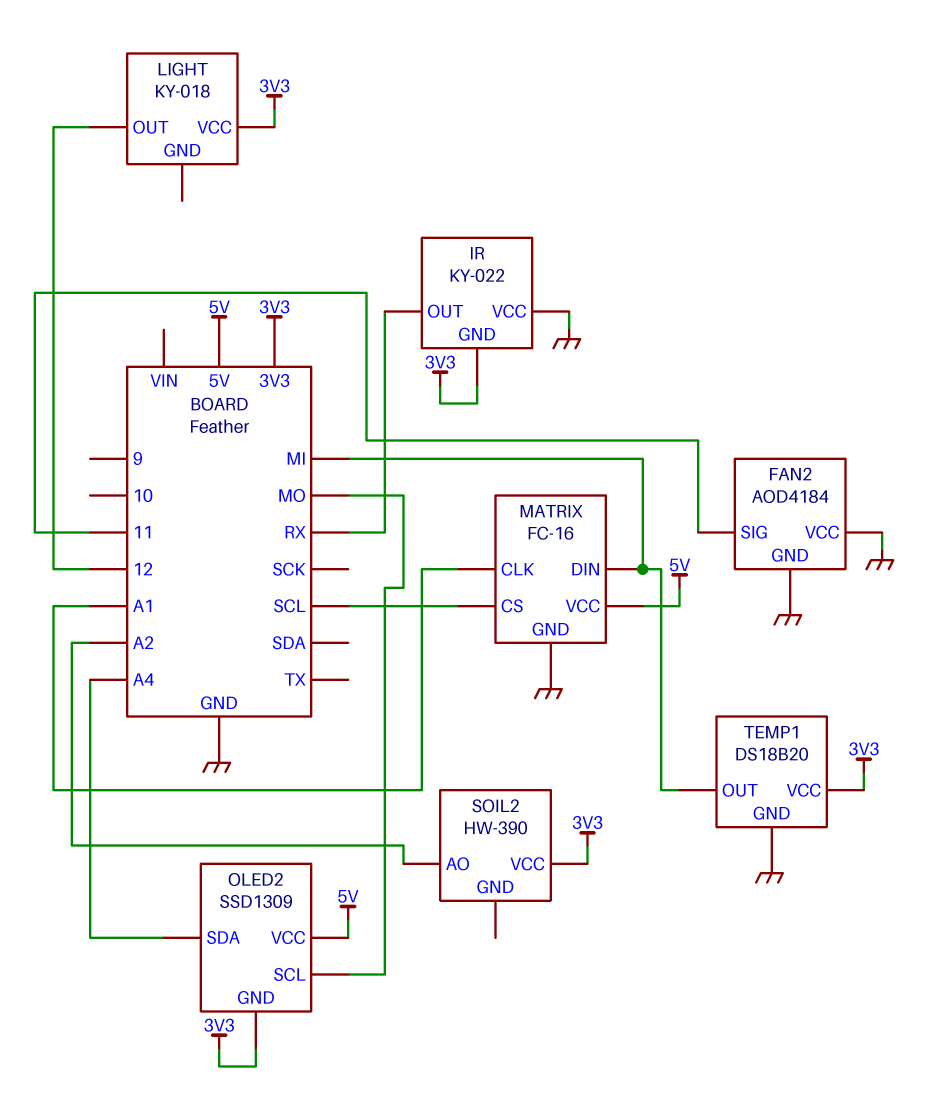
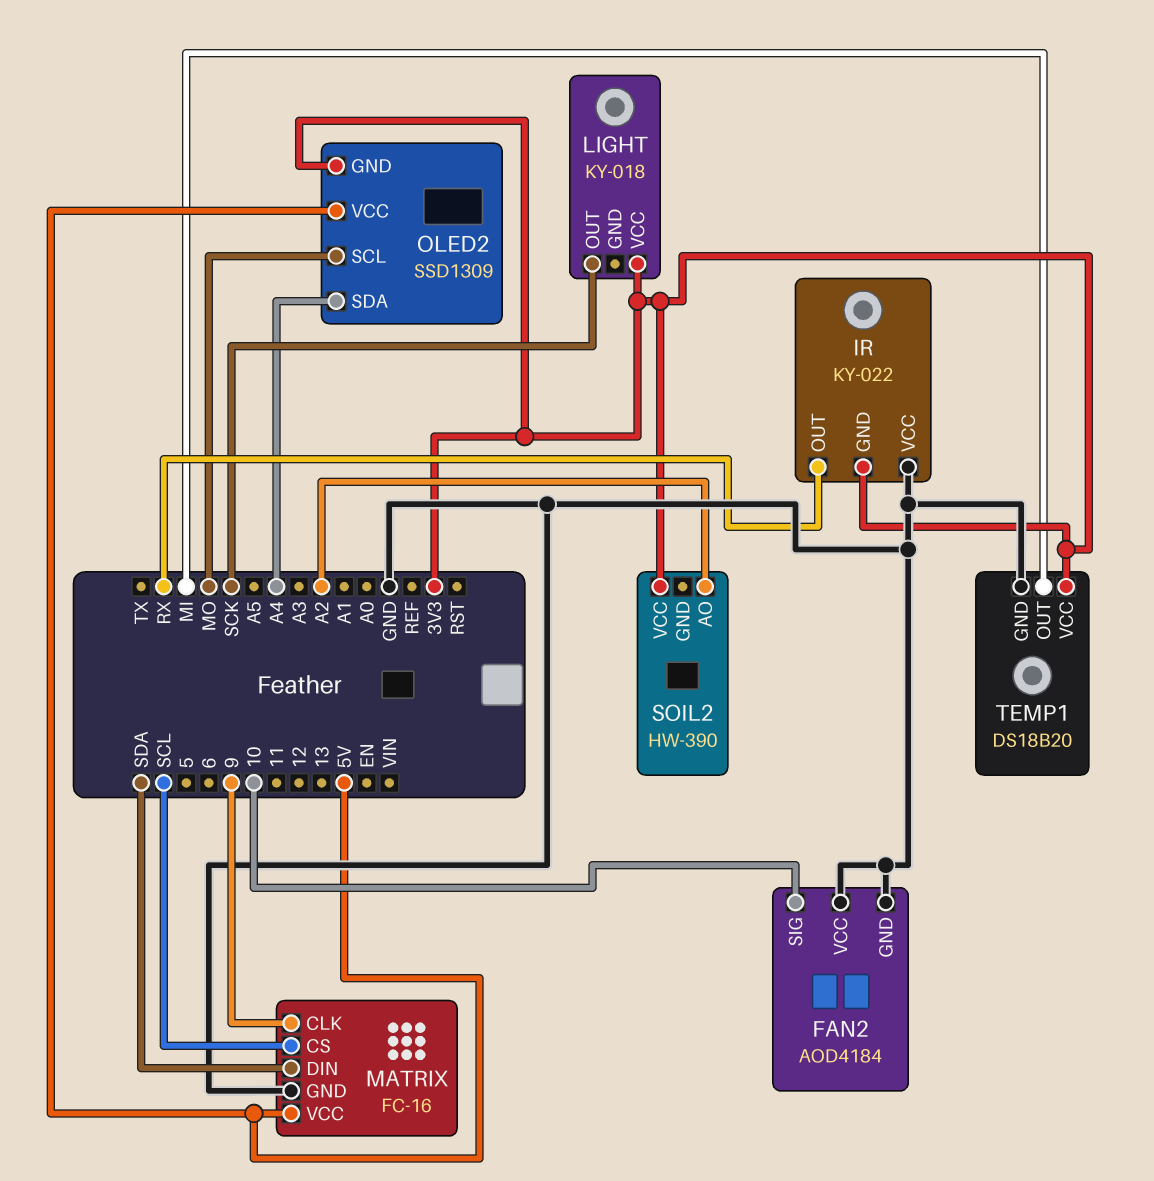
FAN2 pin SIG: 11 -> 10
LIGHT pin OUT: 12 -> SCK
MATRIX pin CLK: A1 -> 9
MATRIX pin DIN: MI -> SDA

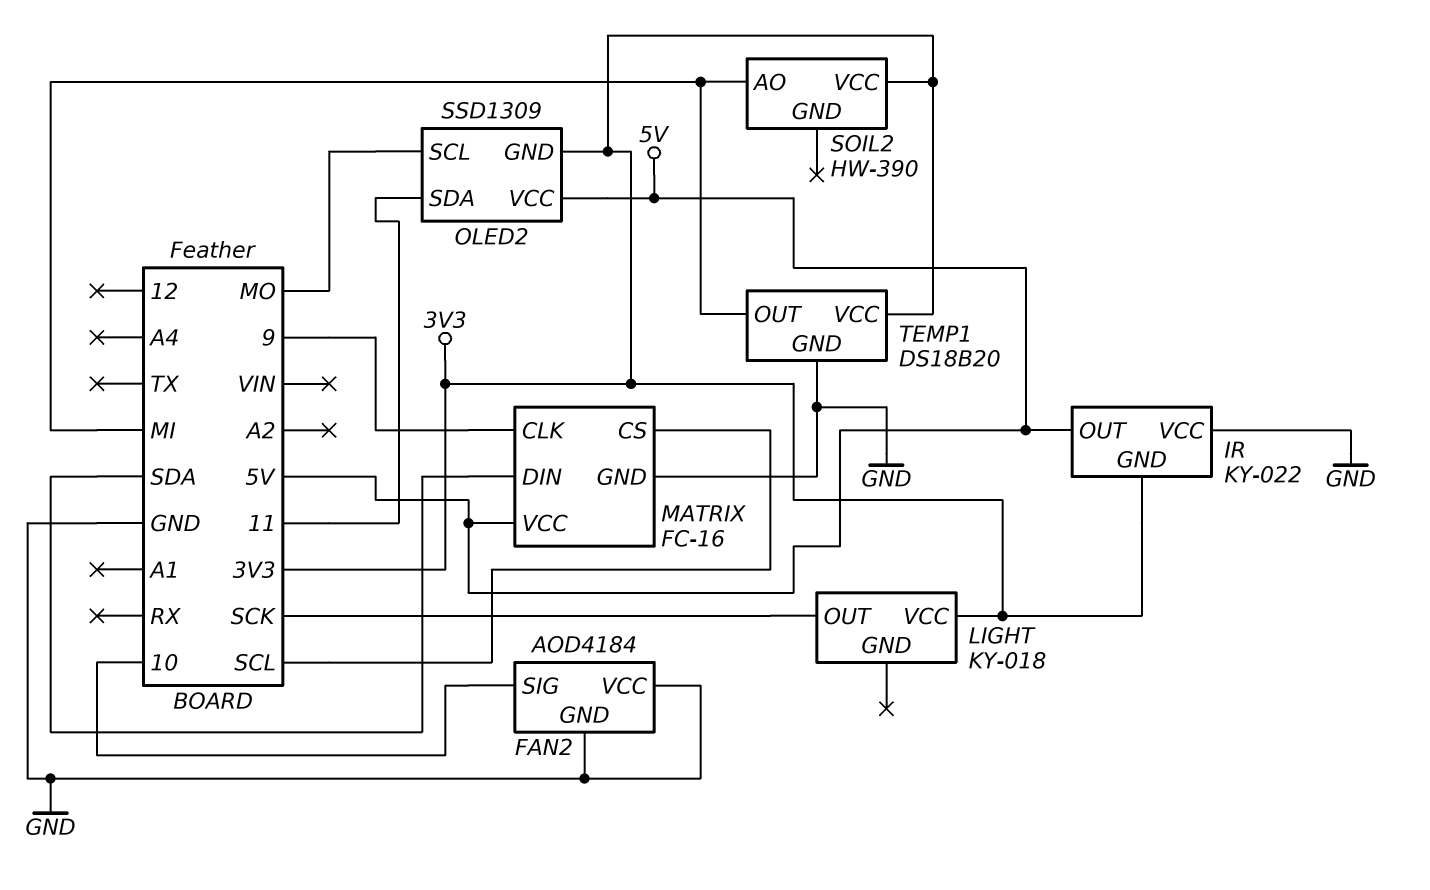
IR pin OUT: RX -> 5V
OLED2 pin SDA: A4 -> 11
SOIL2 pin AO: A2 -> MI

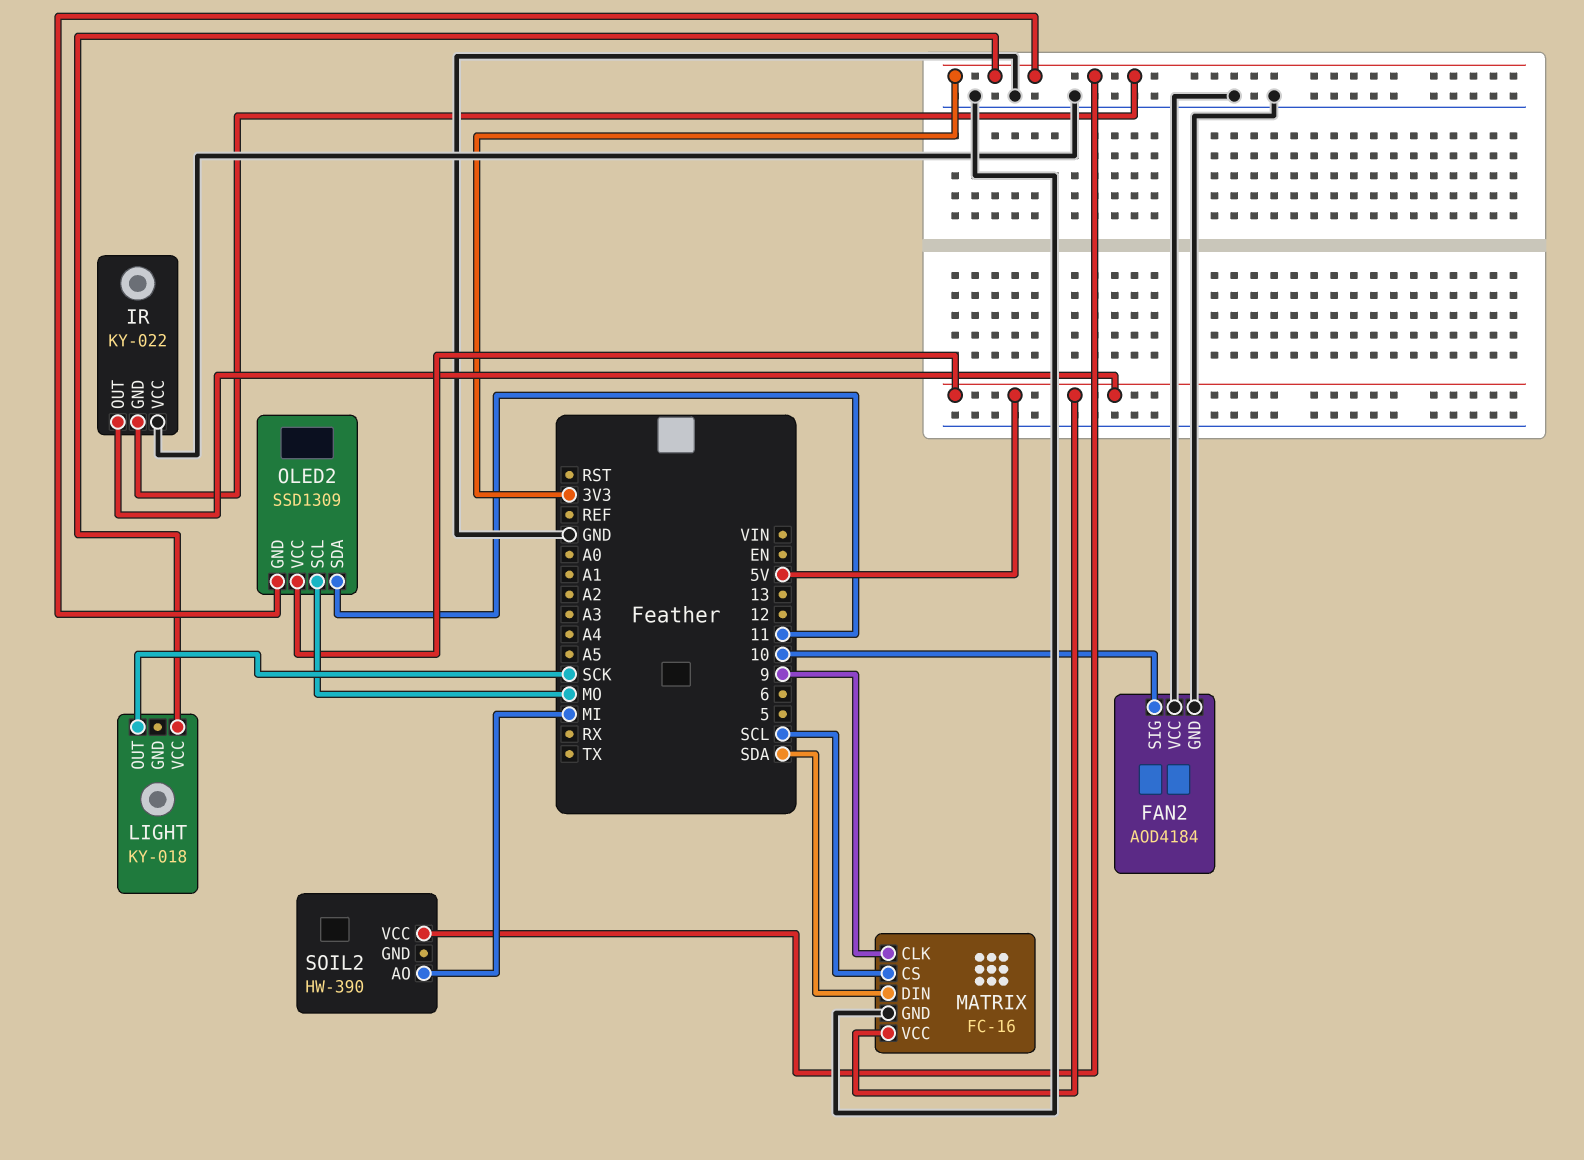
TEMP1: DS18B20 -> none
TEMP1 pin GND: GND -> none
TEMP1 pin OUT: MI -> none
TEMP1 pin VCC: 3V3 -> none

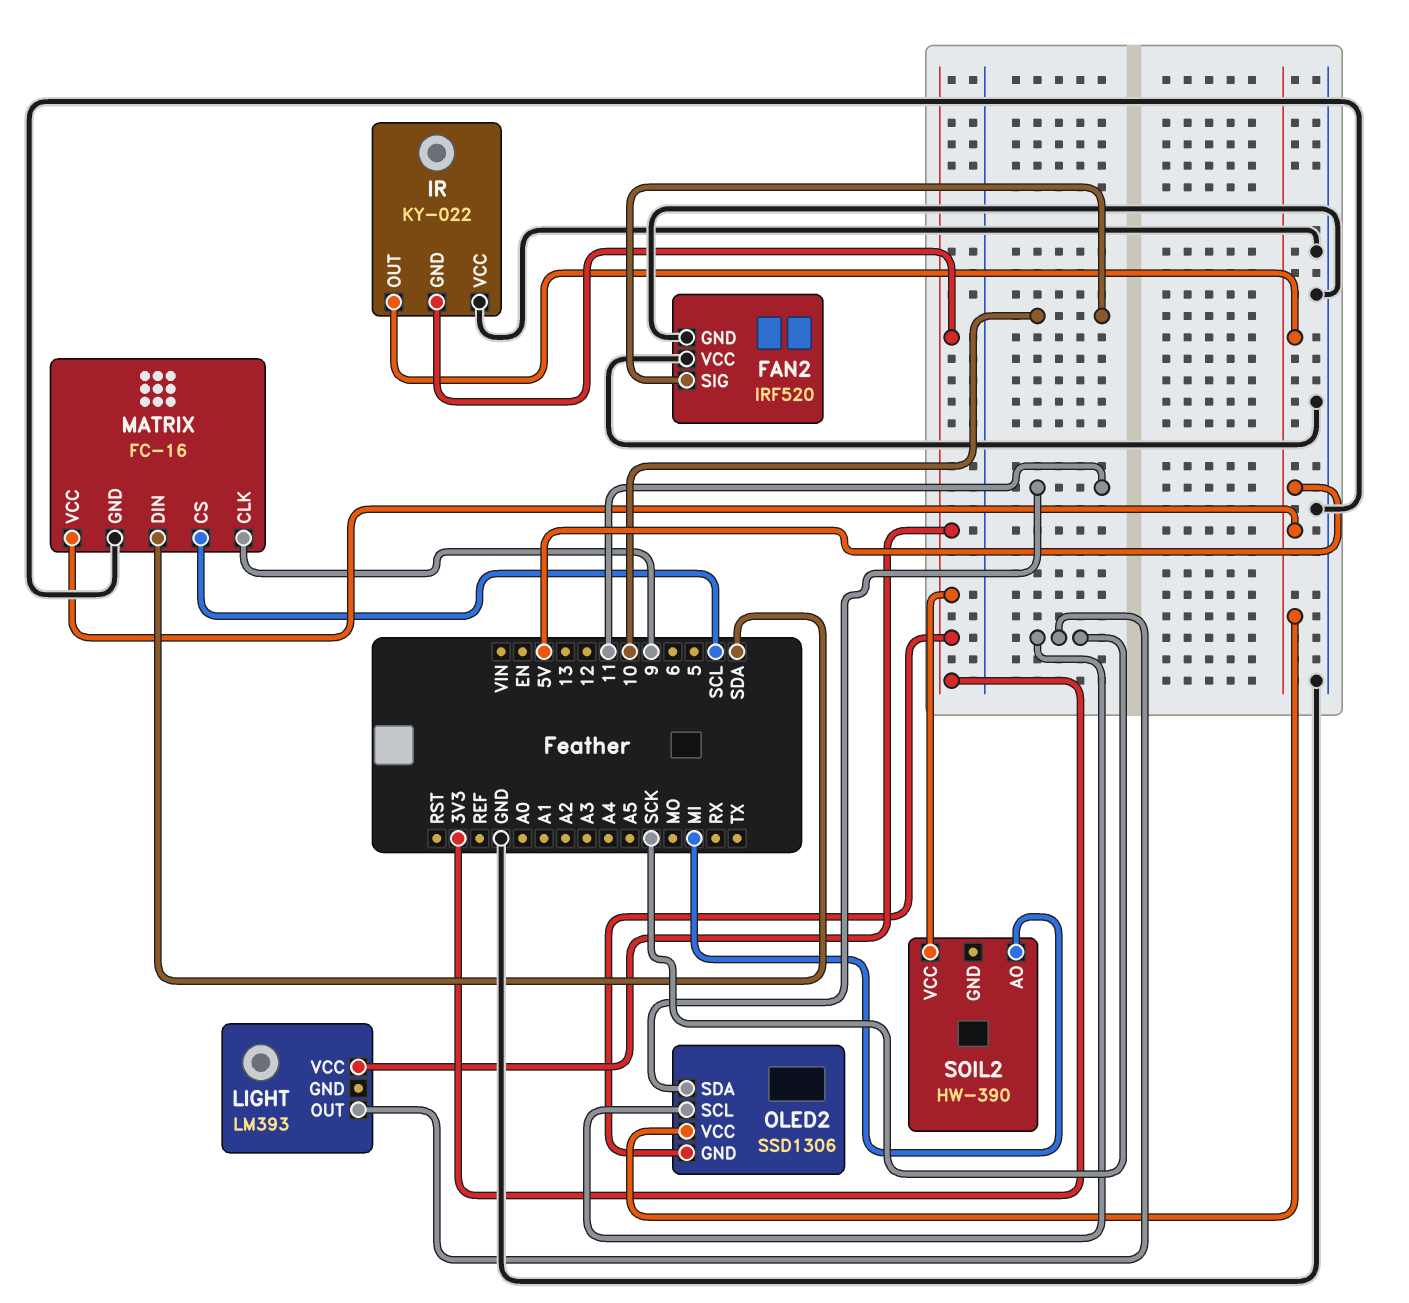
FAN2: AOD4184 -> IRF520
LIGHT: KY-018 -> LM393
OLED2: SSD1309 -> SSD1306
OLED2 pin SCL: MO -> SCK

